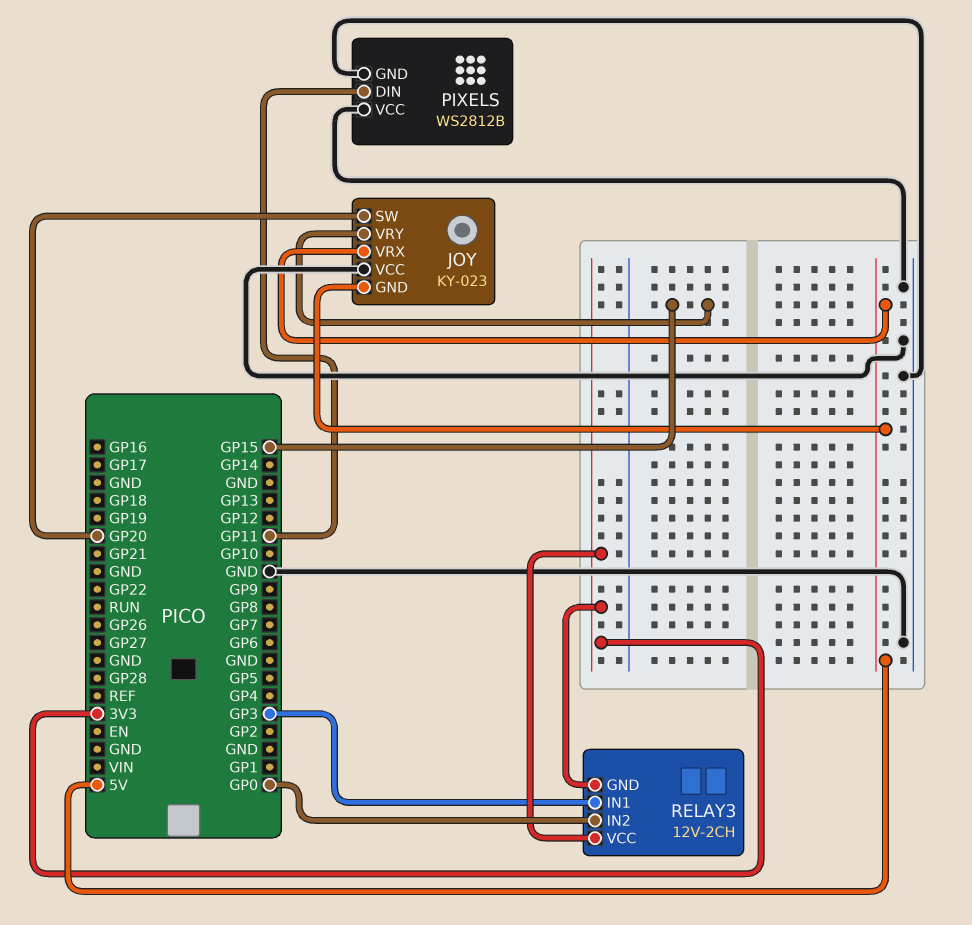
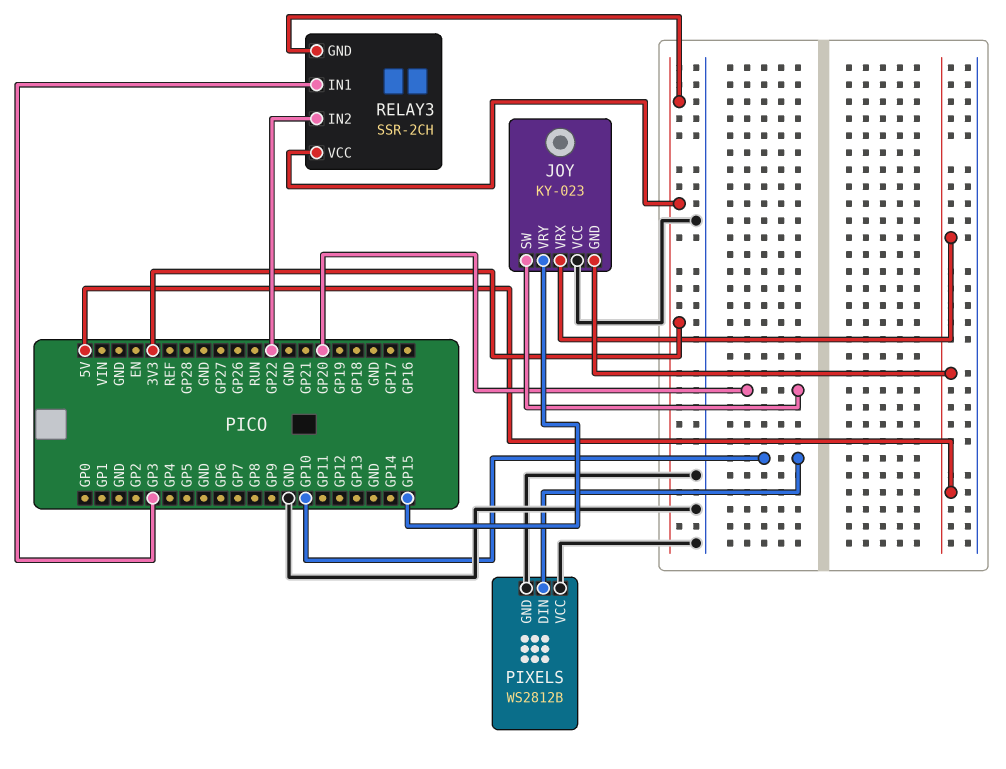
PIXELS pin DIN: GP11 -> GP10
RELAY3: 12V-2CH -> SSR-2CH
RELAY3 pin IN2: GP0 -> GP22

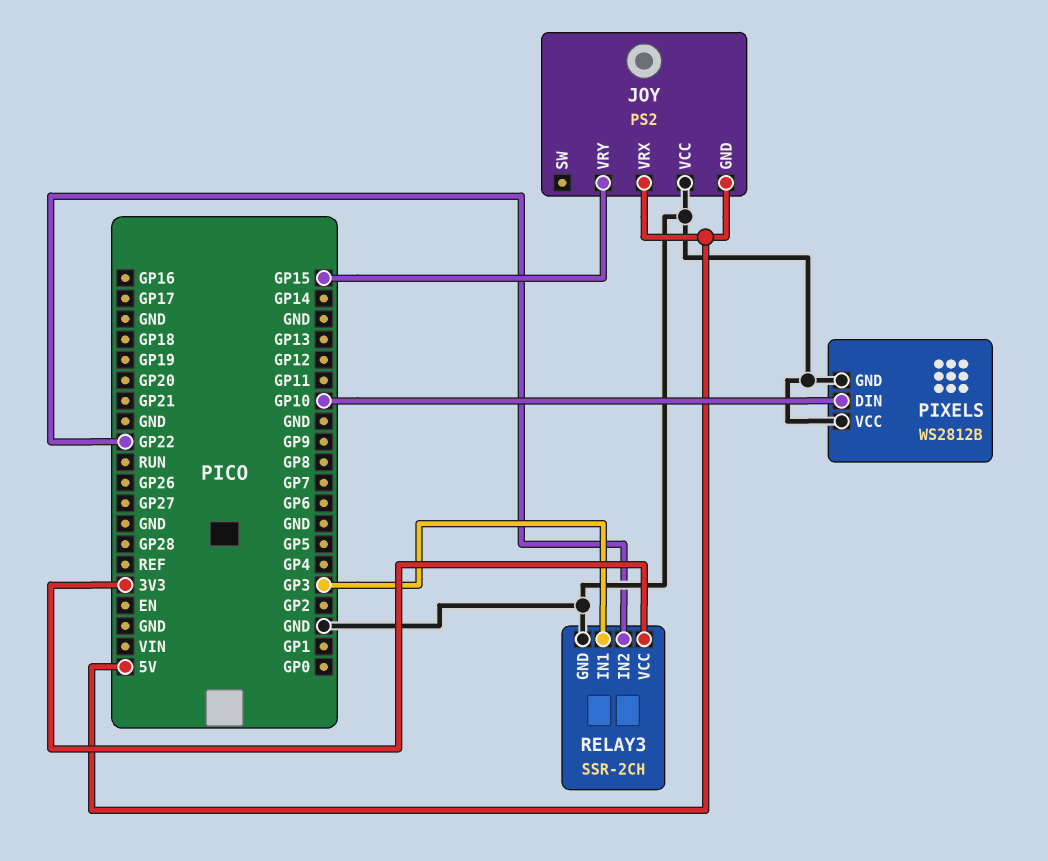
JOY: KY-023 -> PS2
JOY pin SW: GP20 -> none
RELAY3 pin GND: 3V3 -> GND

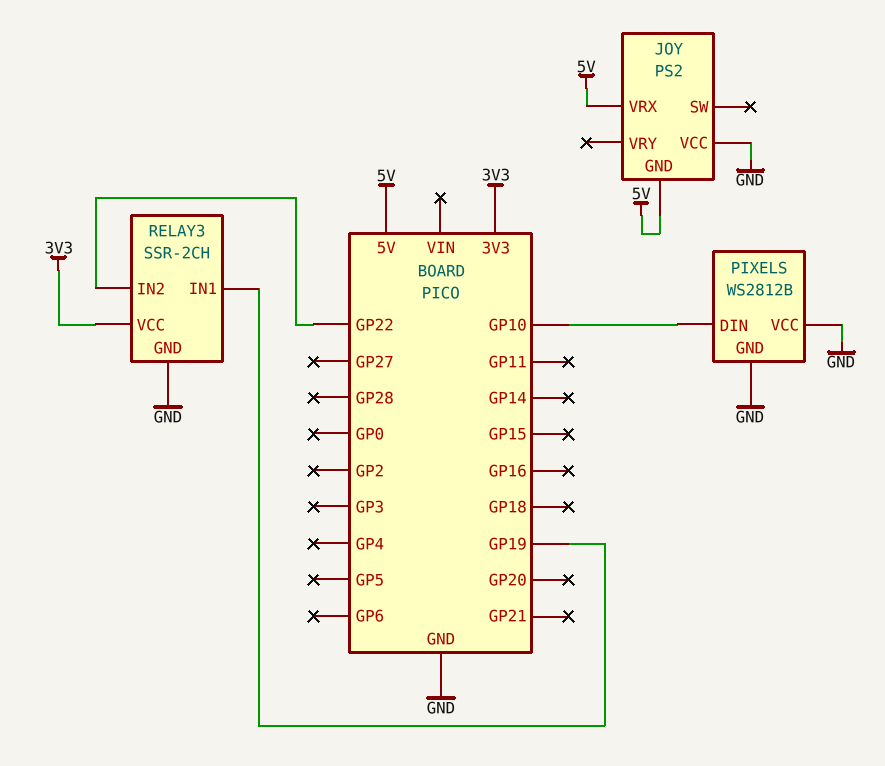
JOY pin VRY: GP15 -> none
RELAY3 pin IN1: GP3 -> GP19

